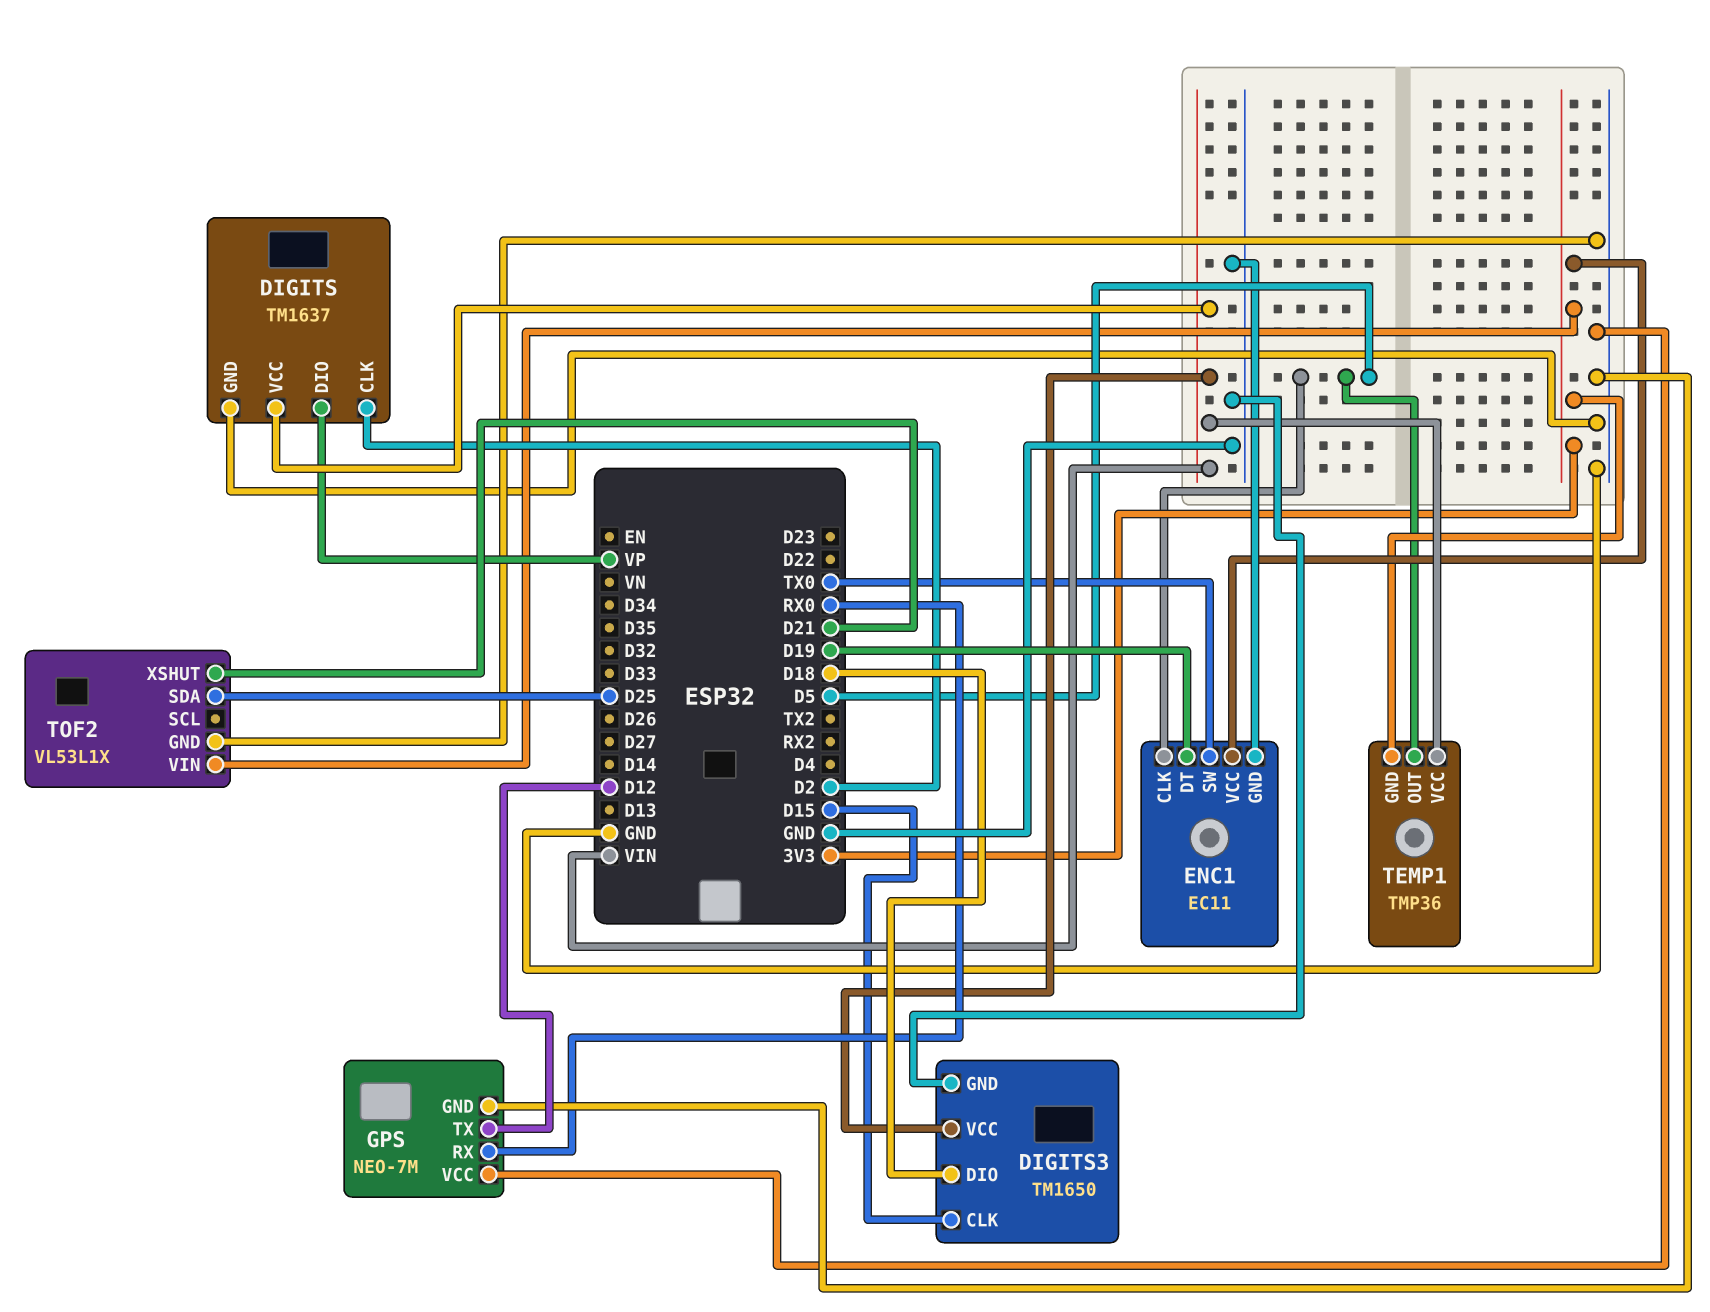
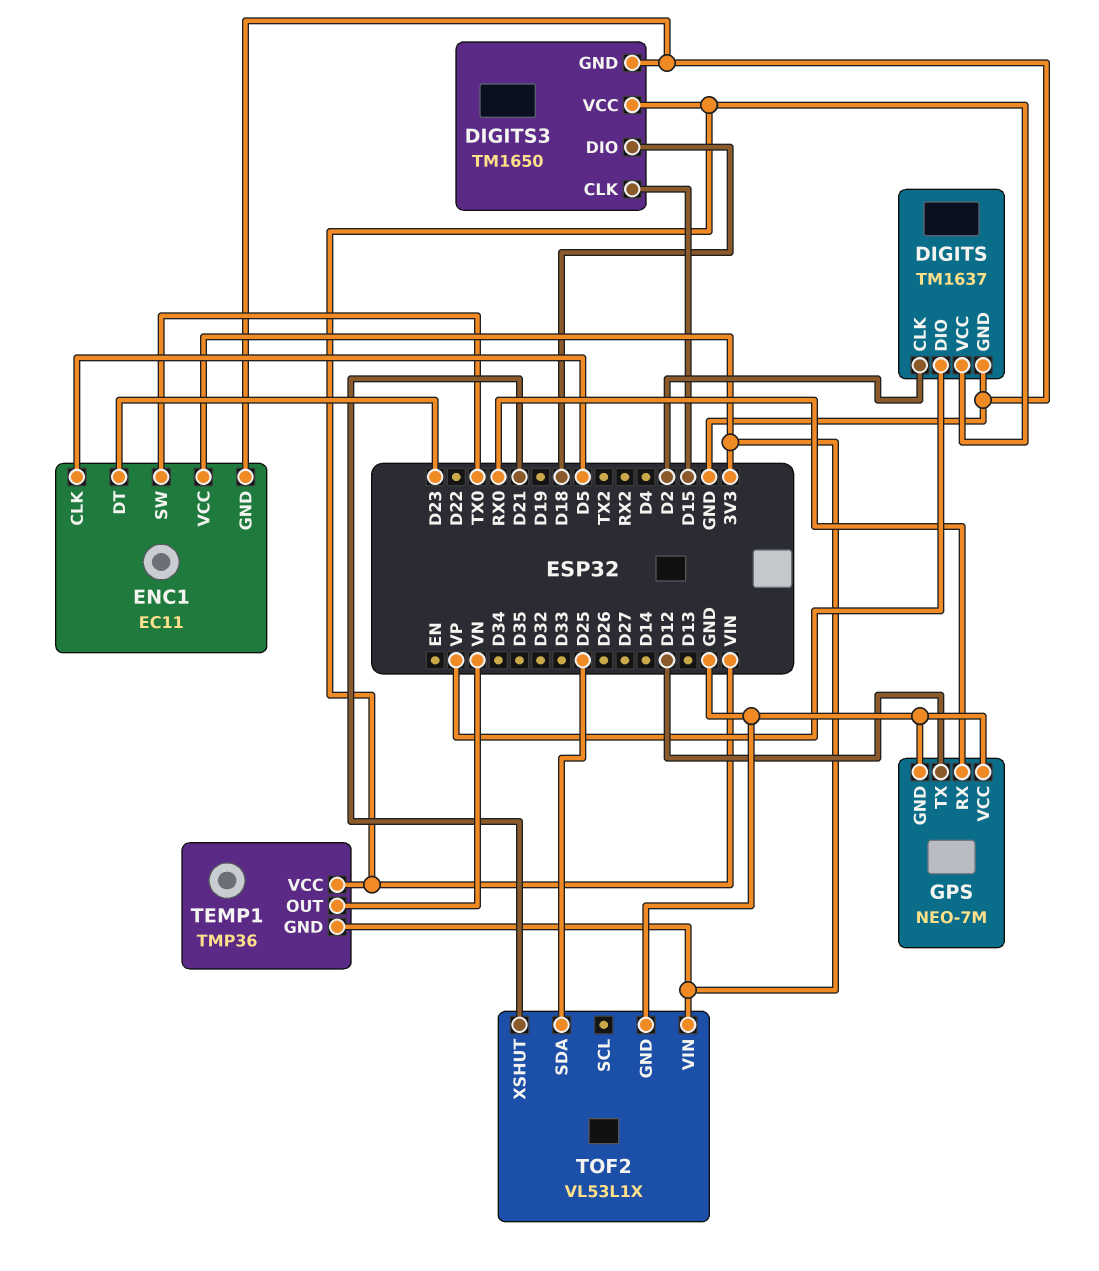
ENC1 pin DT: D19 -> D23
TEMP1 pin OUT: D5 -> VN

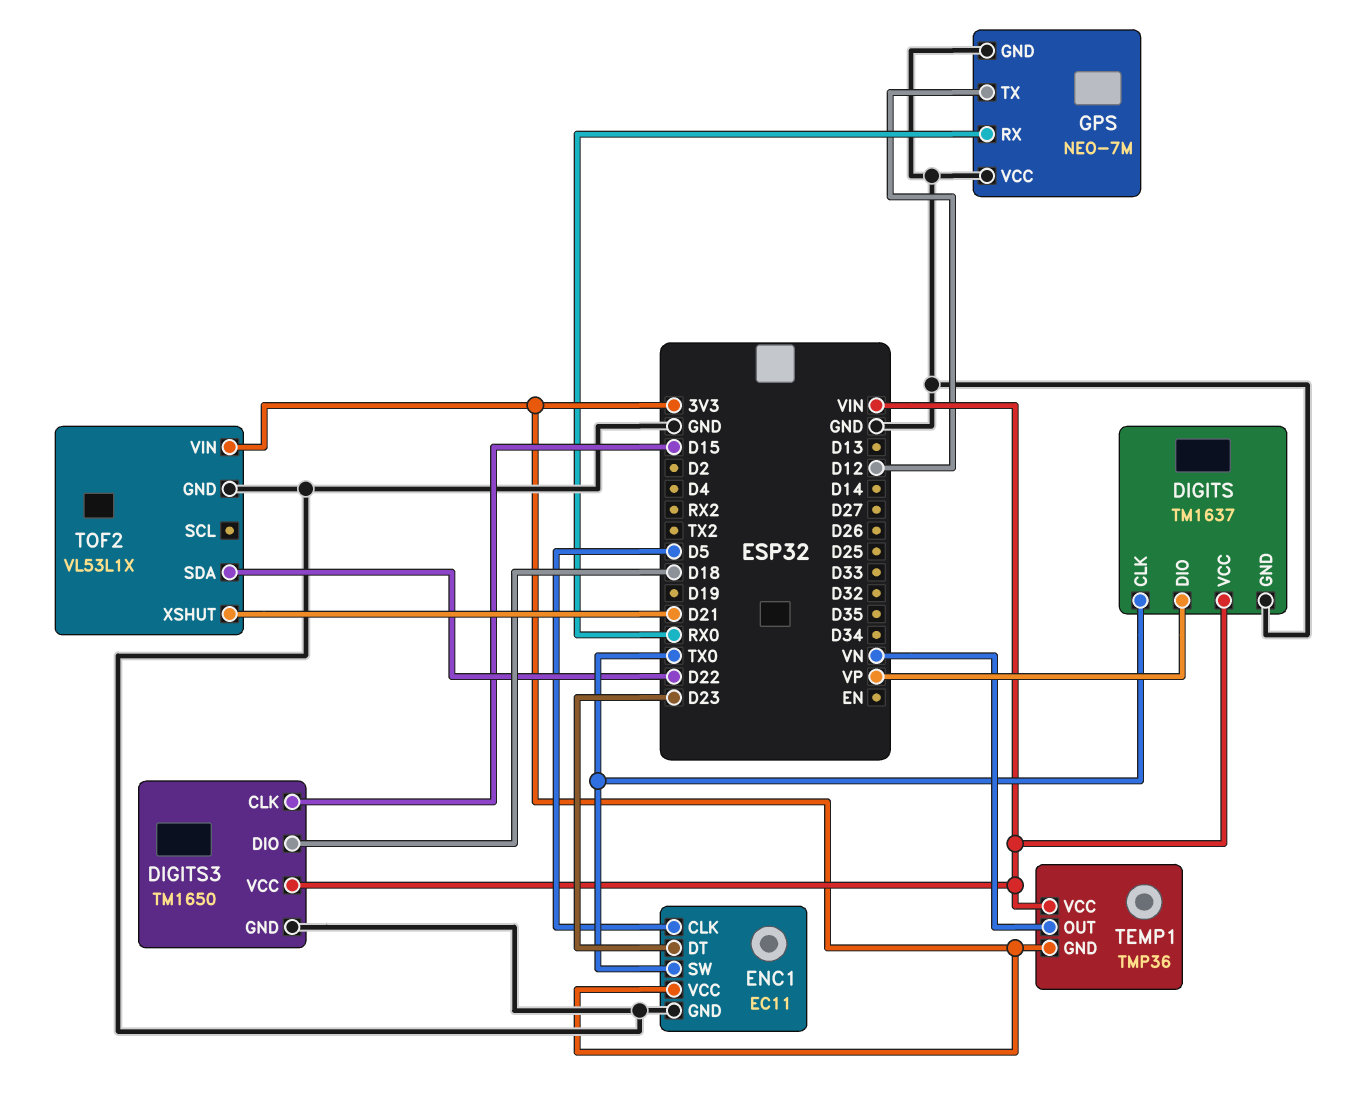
DIGITS pin CLK: D2 -> TX0
TOF2 pin SDA: D25 -> D22

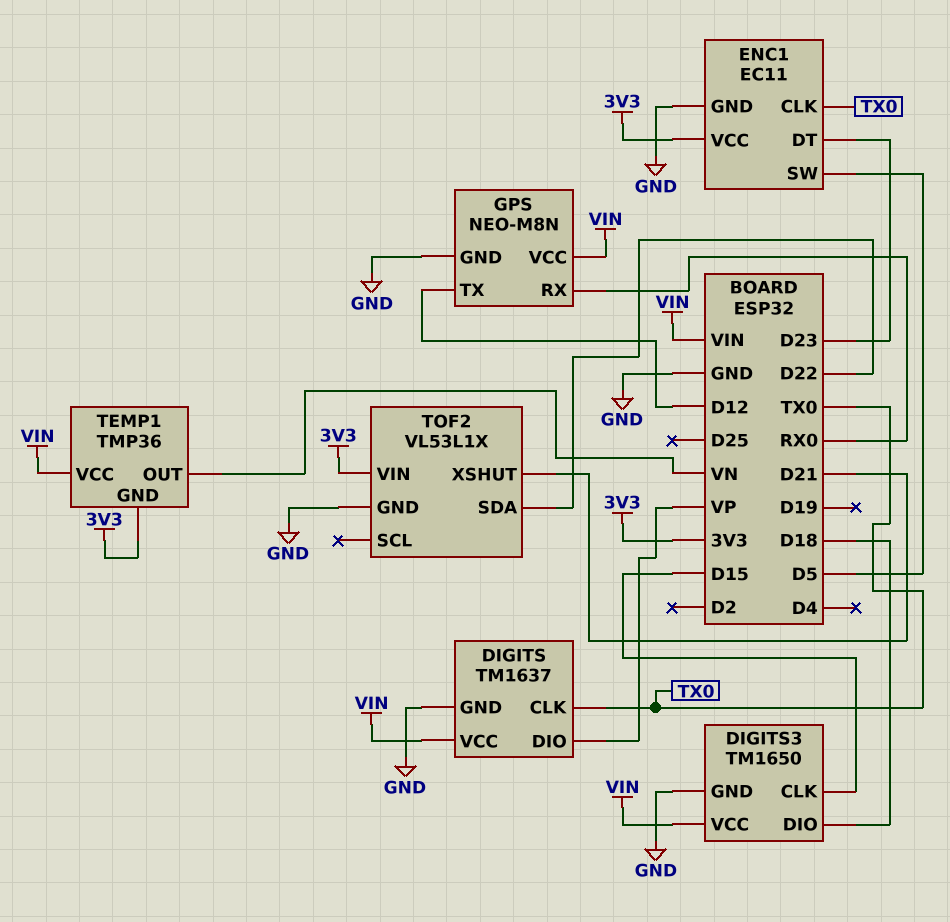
ENC1 pin CLK: D5 -> TX0
ENC1 pin SW: TX0 -> D5
GPS: NEO-7M -> NEO-M8N
GPS pin VCC: GND -> VIN

